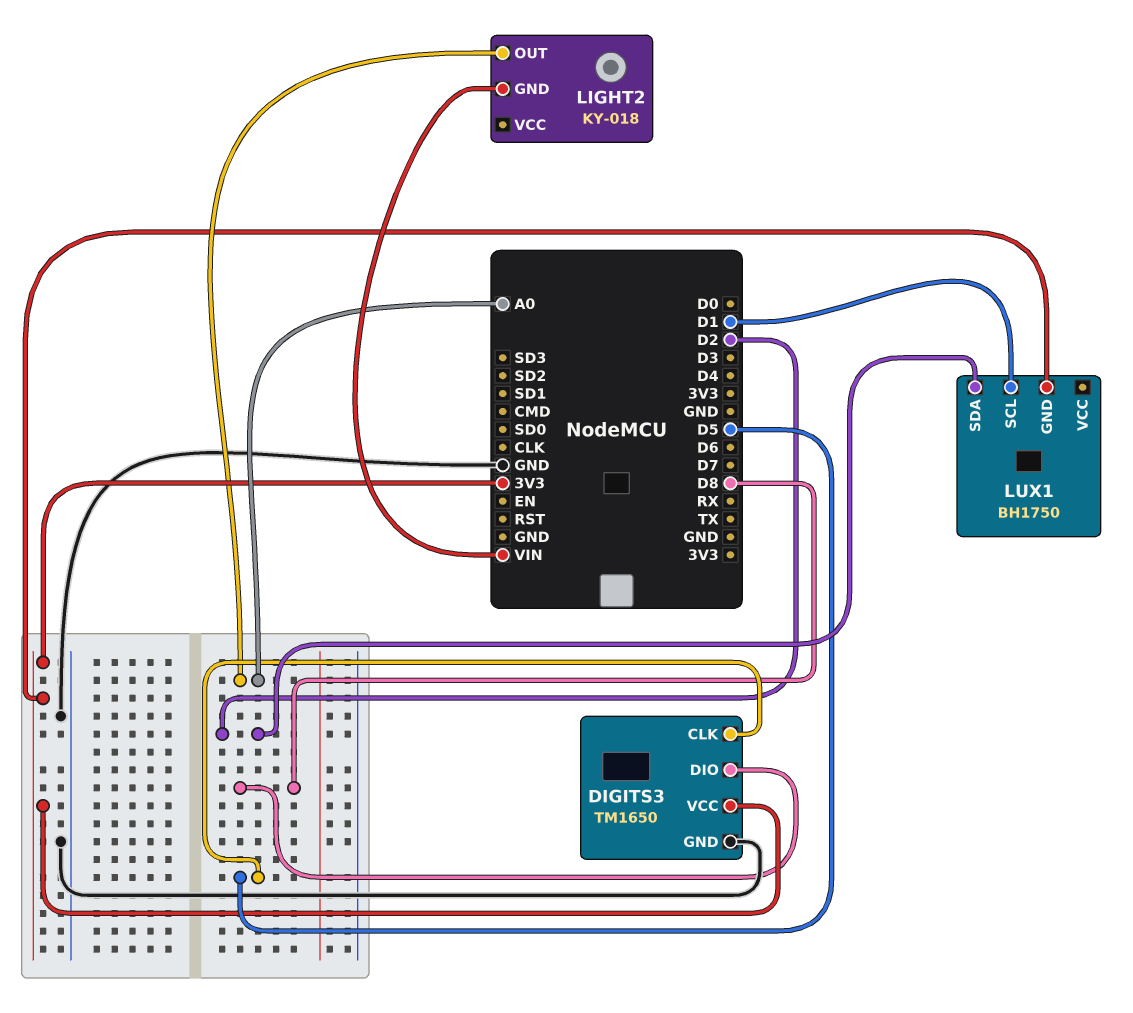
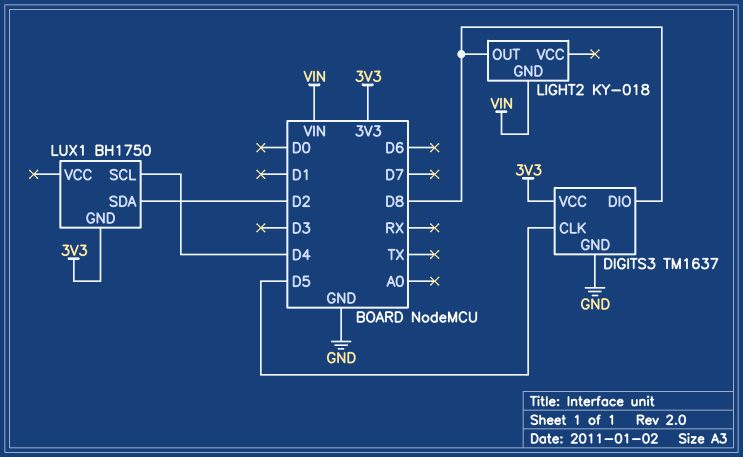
DIGITS3: TM1650 -> TM1637
LIGHT2 pin OUT: A0 -> D8
LUX1 pin SCL: D1 -> D4

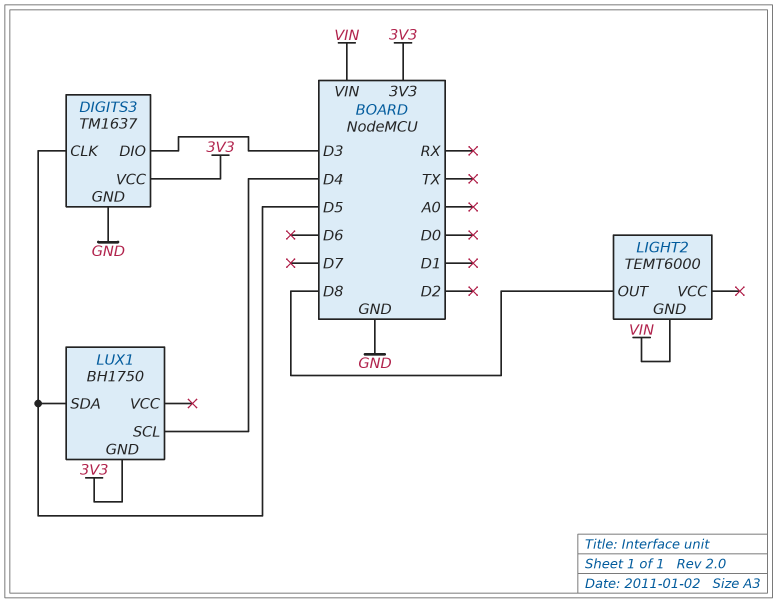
DIGITS3 pin DIO: D8 -> D3
LIGHT2: KY-018 -> TEMT6000
LUX1 pin SDA: D2 -> D5

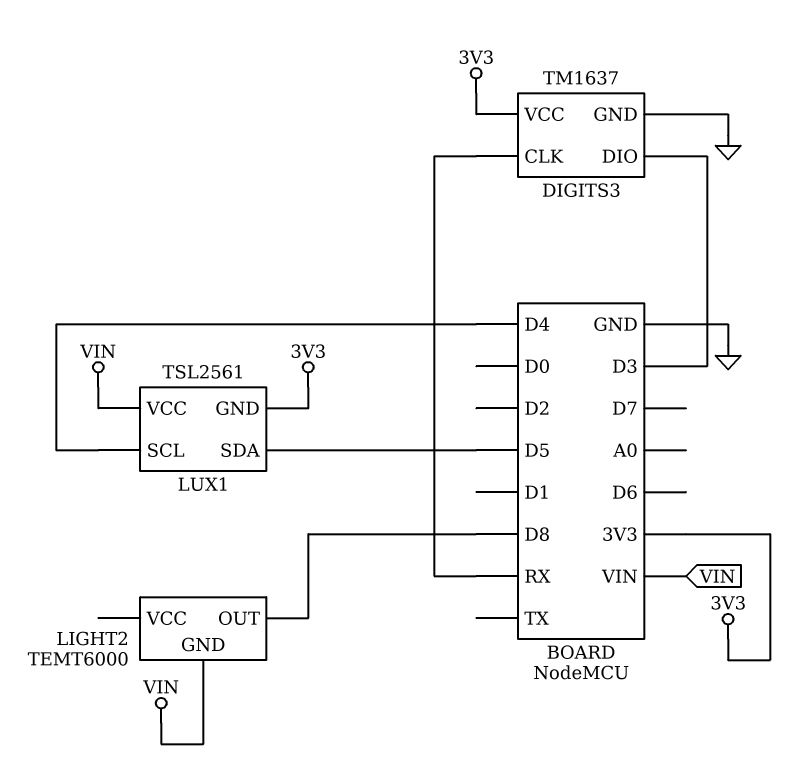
DIGITS3 pin CLK: D5 -> RX
LUX1: BH1750 -> TSL2561
LUX1 pin VCC: none -> VIN

